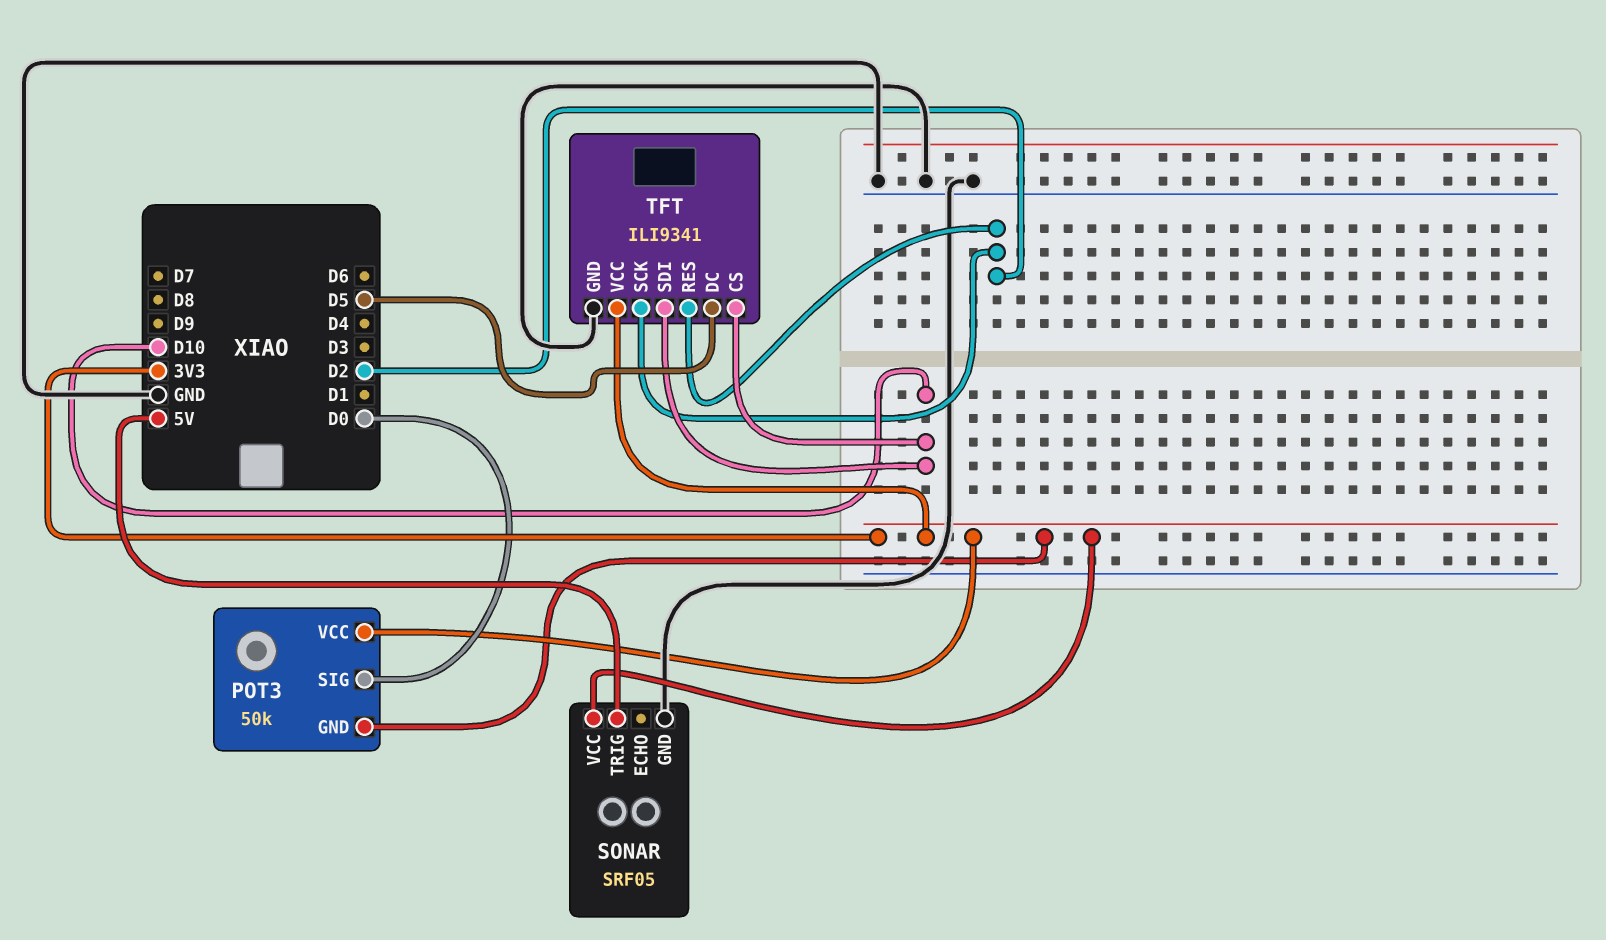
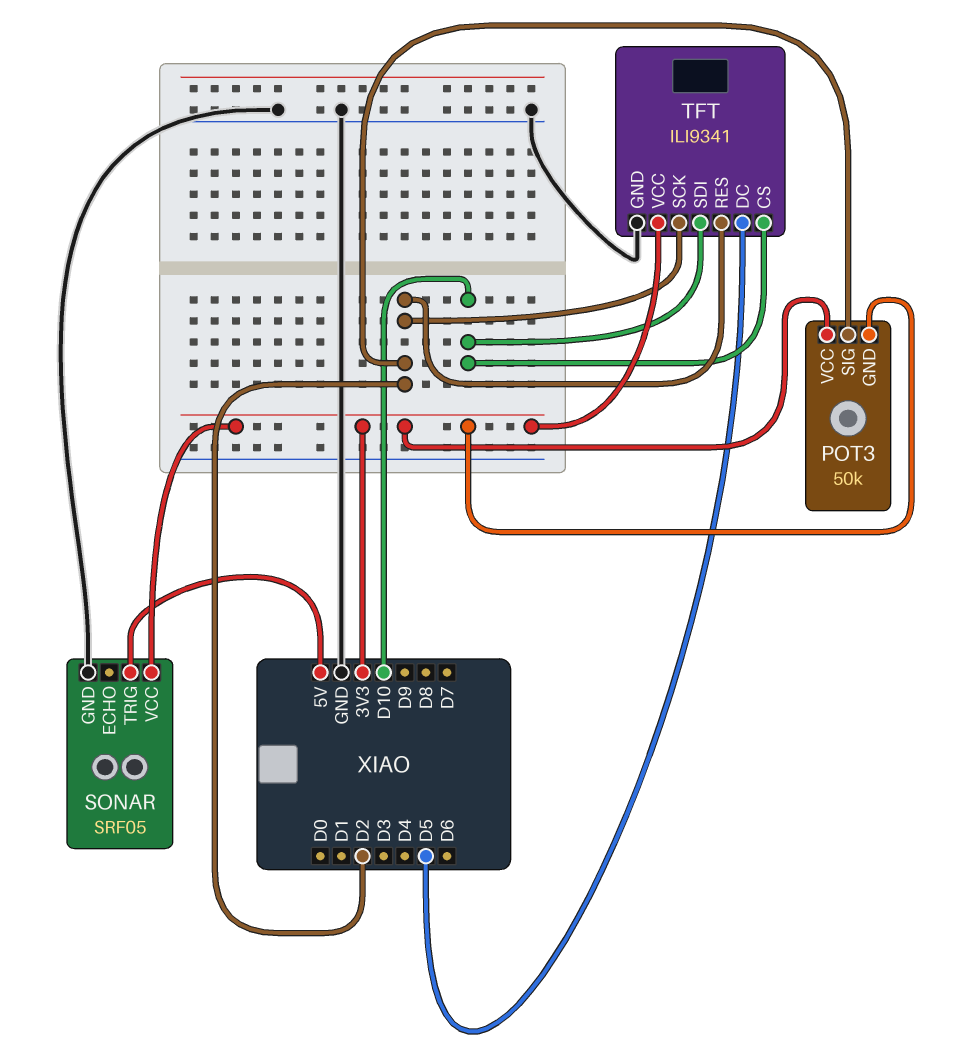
POT3 pin SIG: D0 -> D2

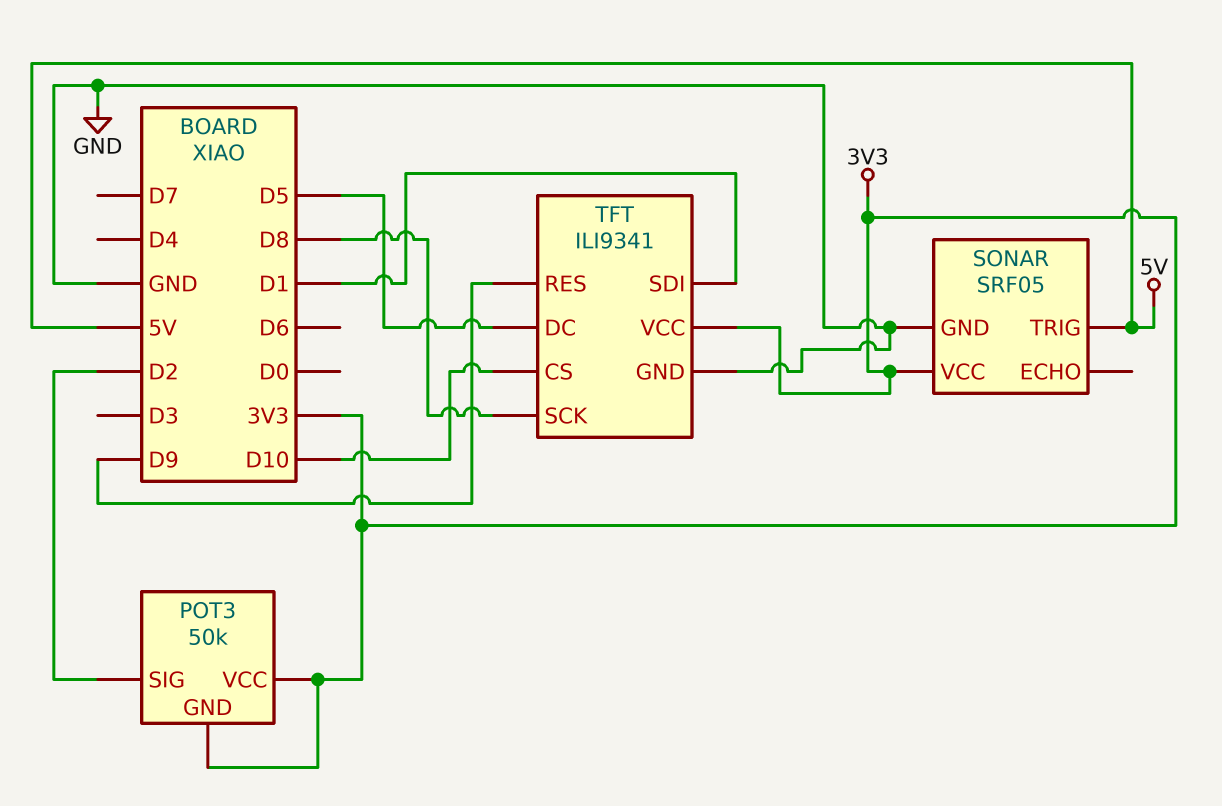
TFT pin RES: D2 -> D9
TFT pin SCK: D2 -> D8
TFT pin SDI: D10 -> D1

